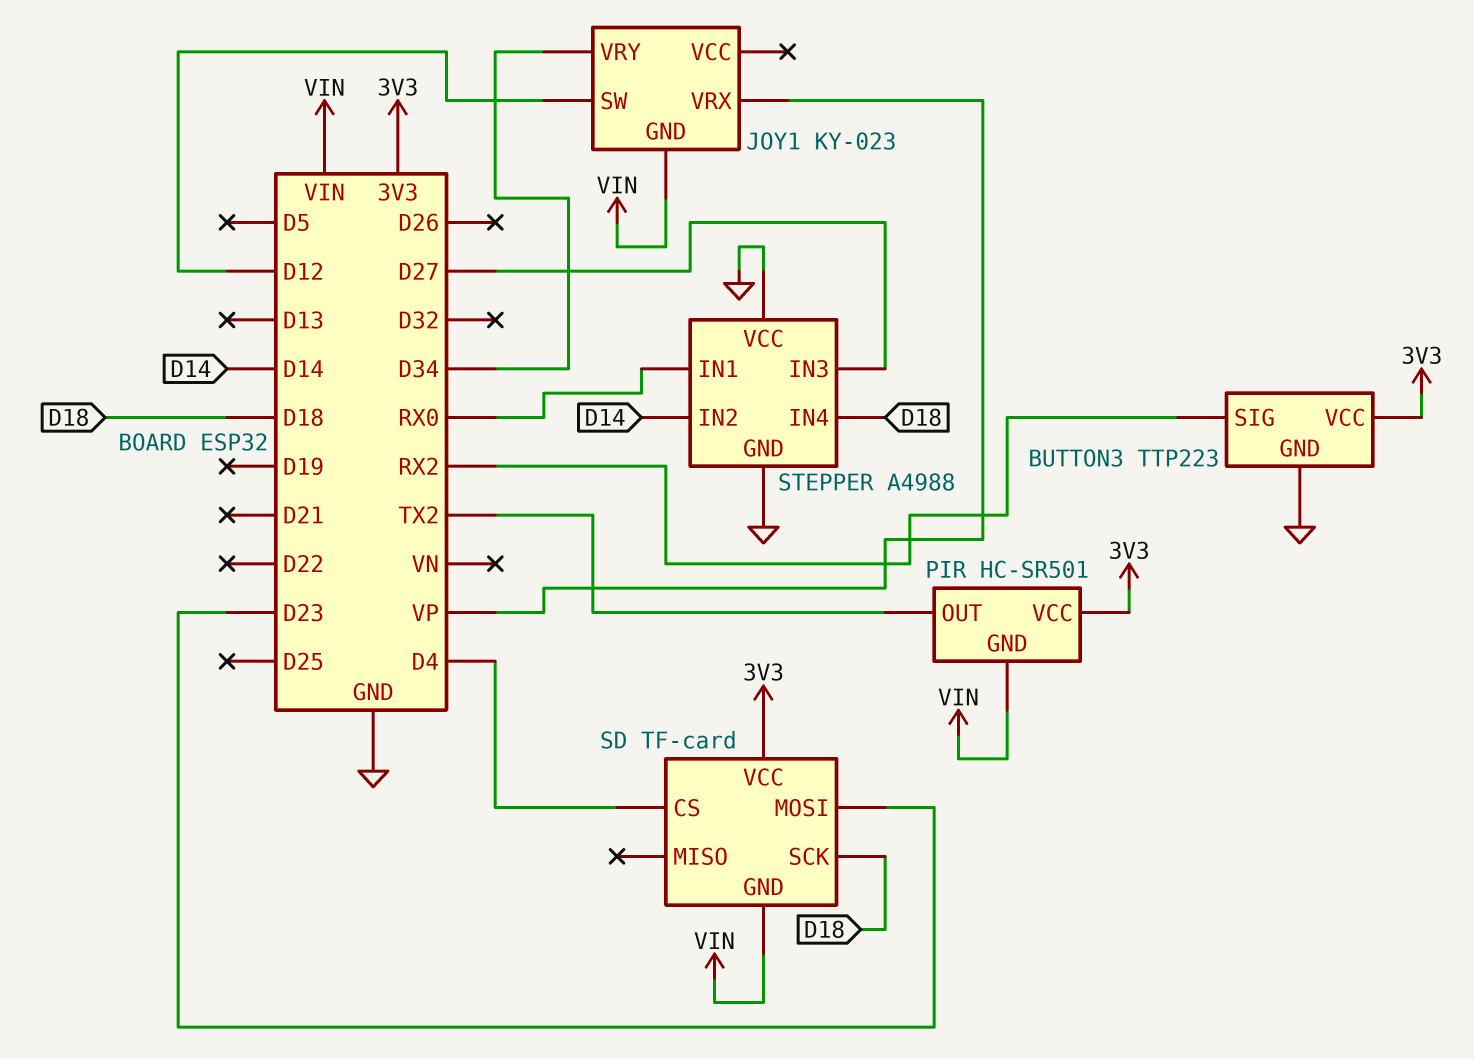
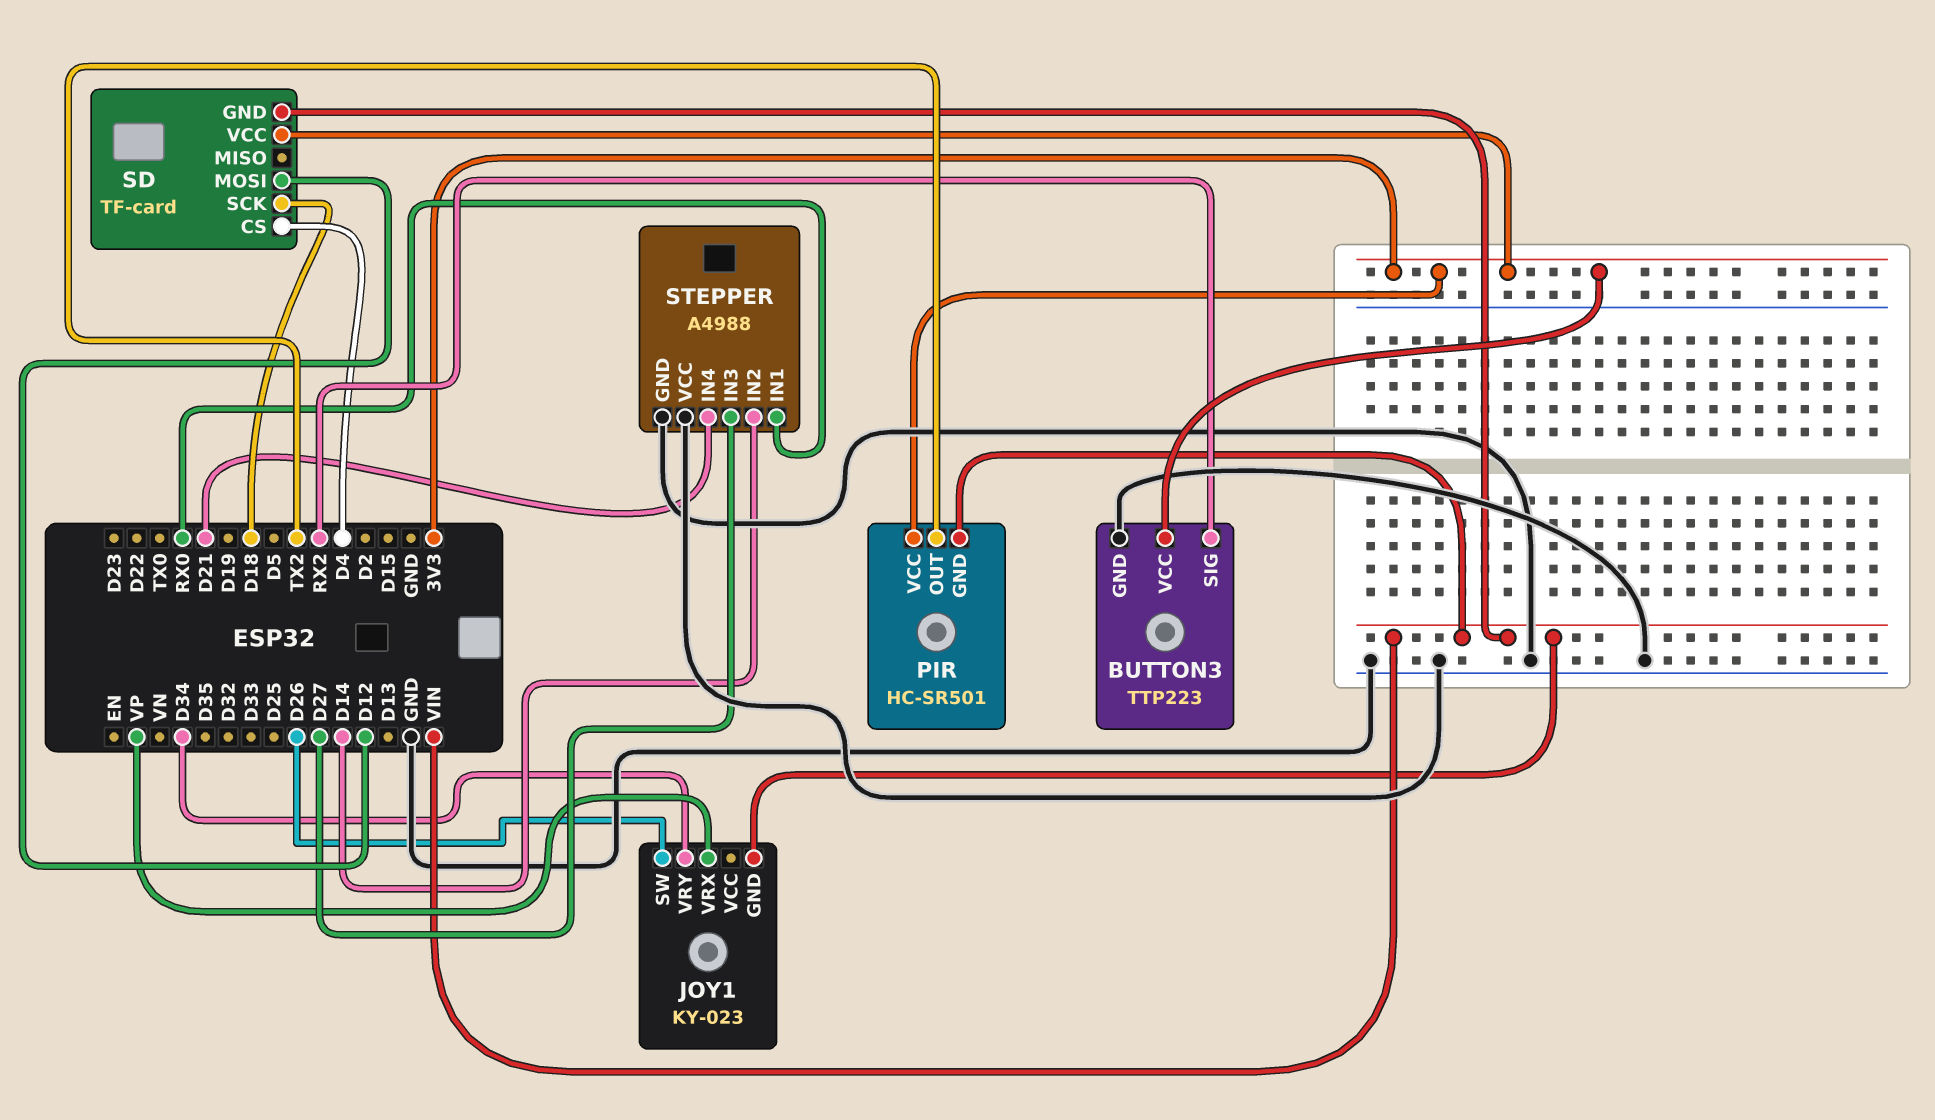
JOY1 pin SW: D12 -> D26
SD pin MOSI: D23 -> D12
STEPPER pin IN4: D18 -> D21

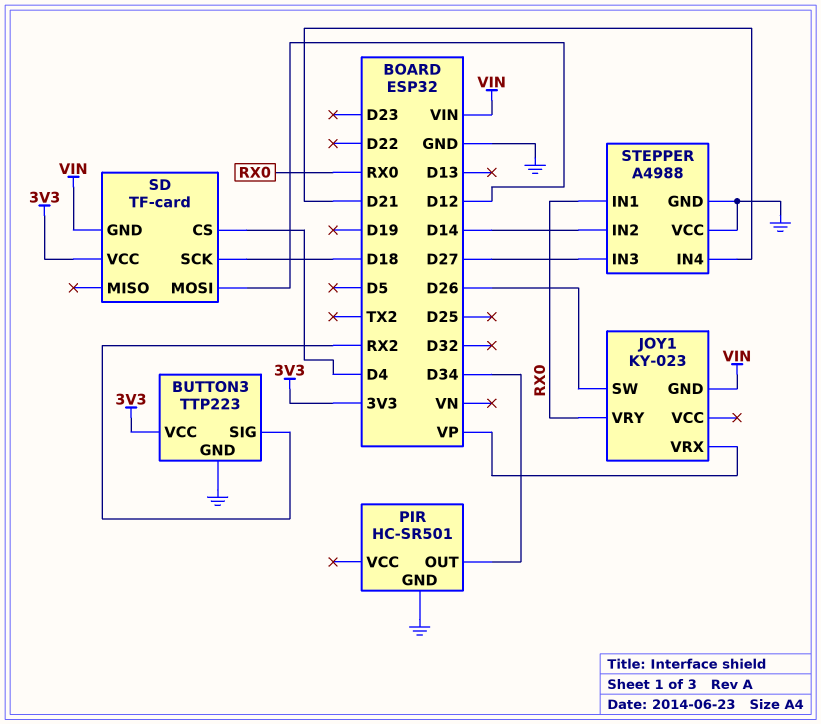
JOY1 pin VRY: D34 -> RX0
PIR pin GND: VIN -> GND
PIR pin OUT: TX2 -> D34
PIR pin VCC: 3V3 -> none

